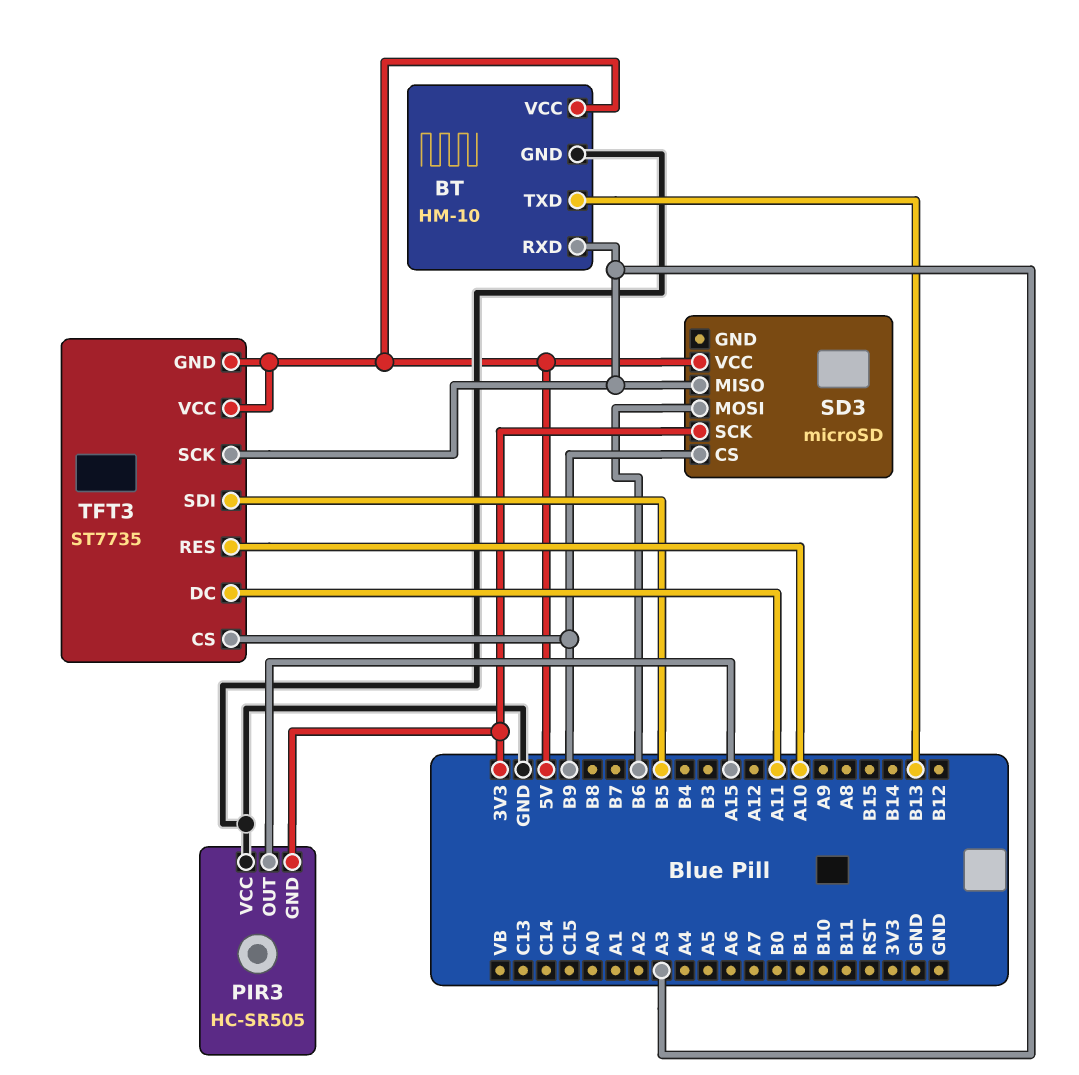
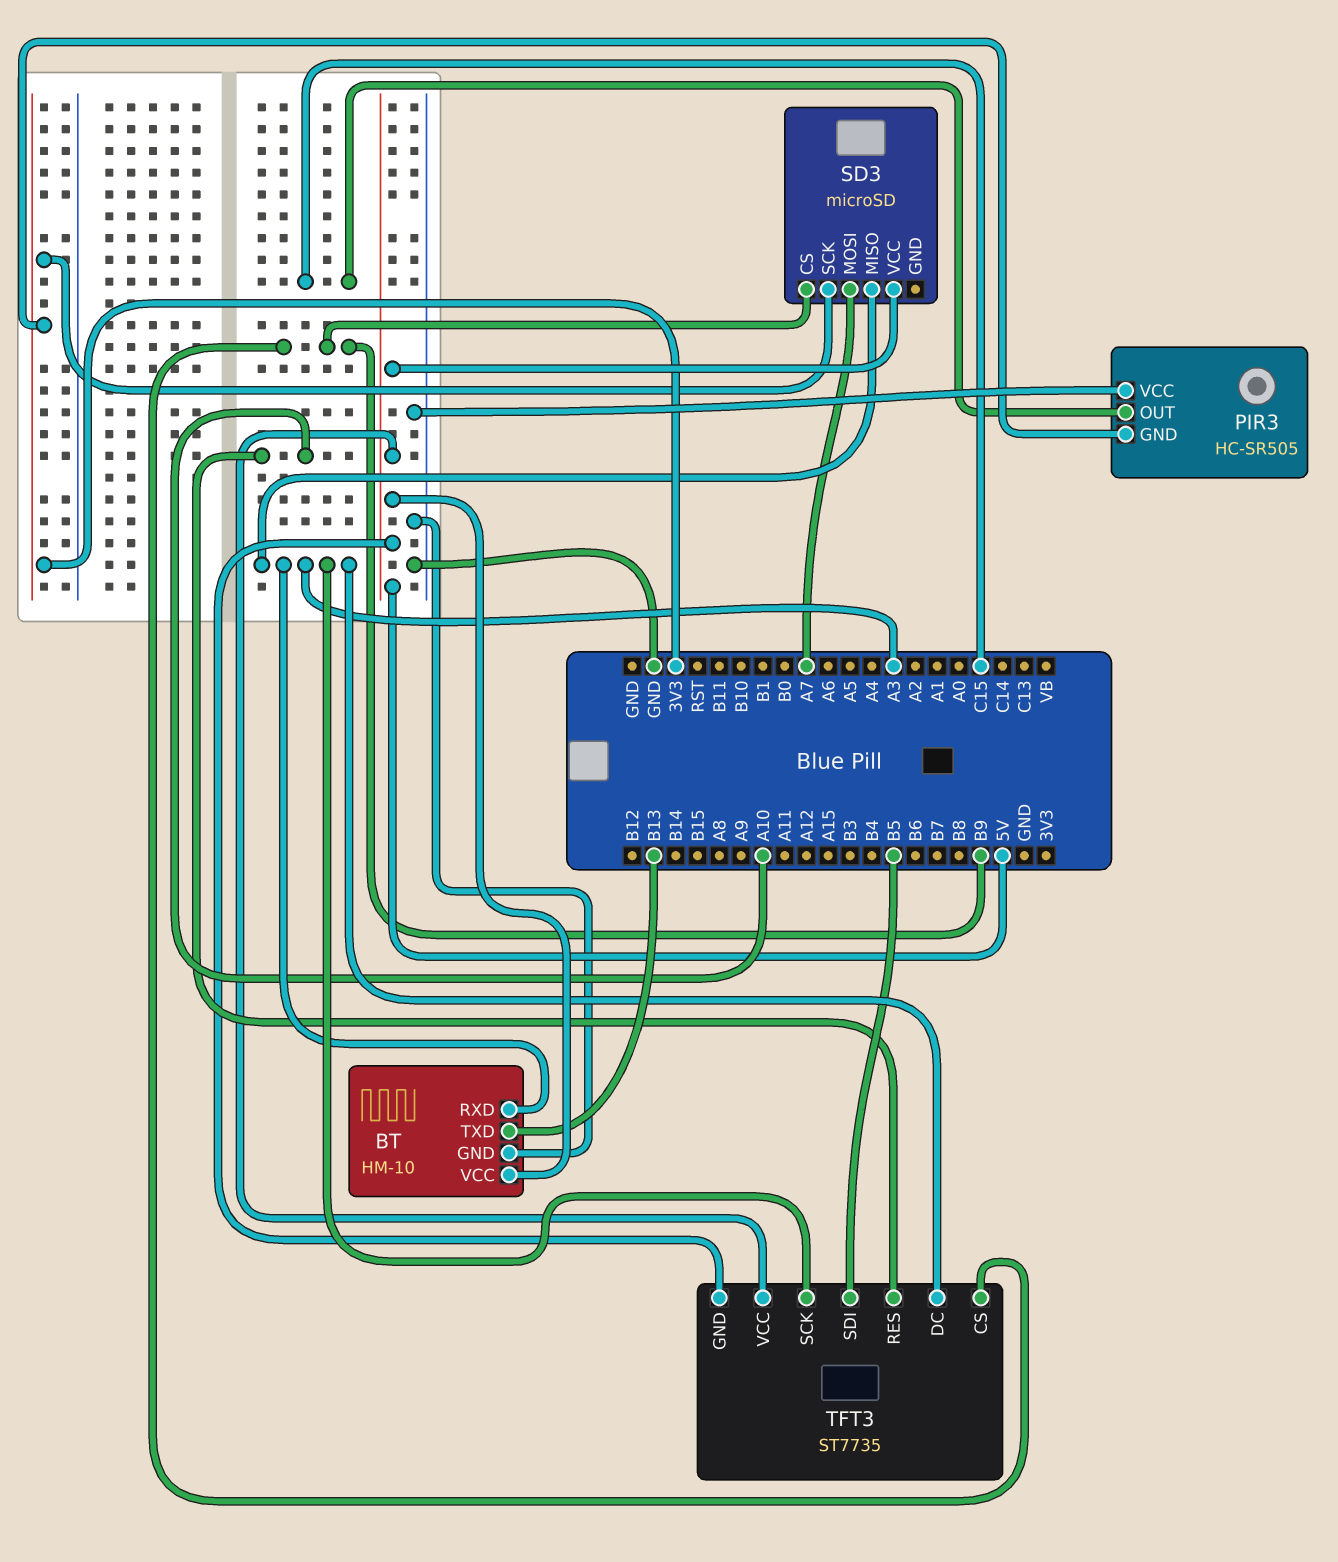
PIR3 pin OUT: A15 -> C15
SD3 pin MOSI: B6 -> A7
TFT3 pin DC: A11 -> A3

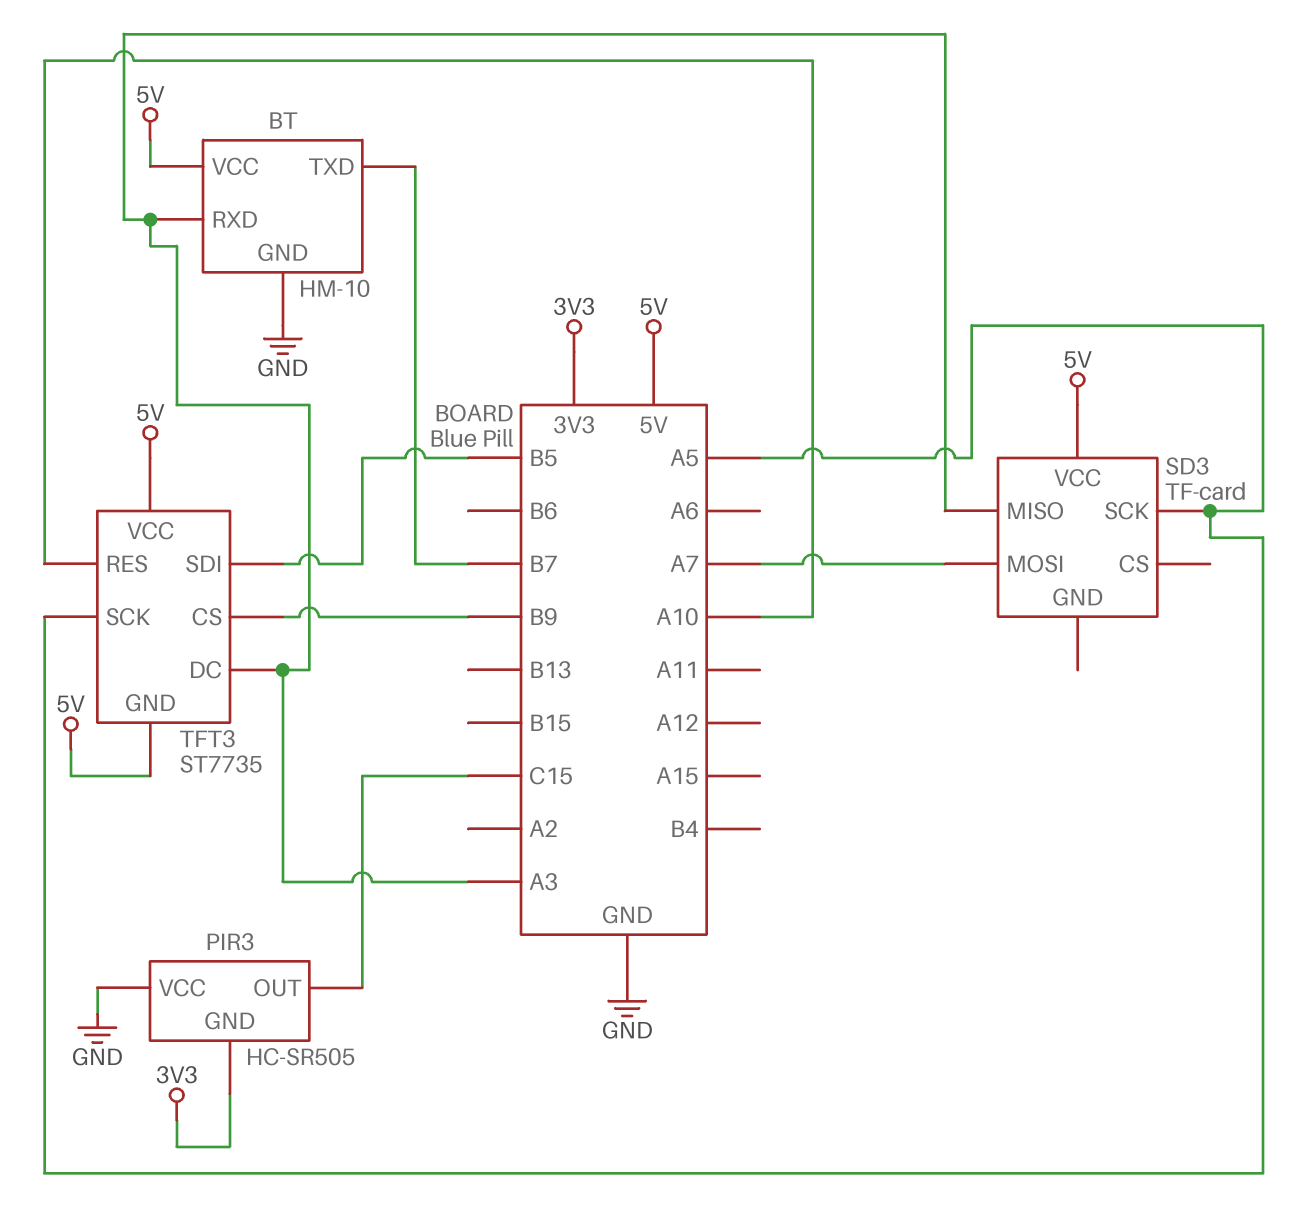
BT pin TXD: B13 -> B7
SD3: microSD -> TF-card
SD3 pin CS: B9 -> none
SD3 pin SCK: 3V3 -> A5
TFT3 pin SCK: A3 -> A5

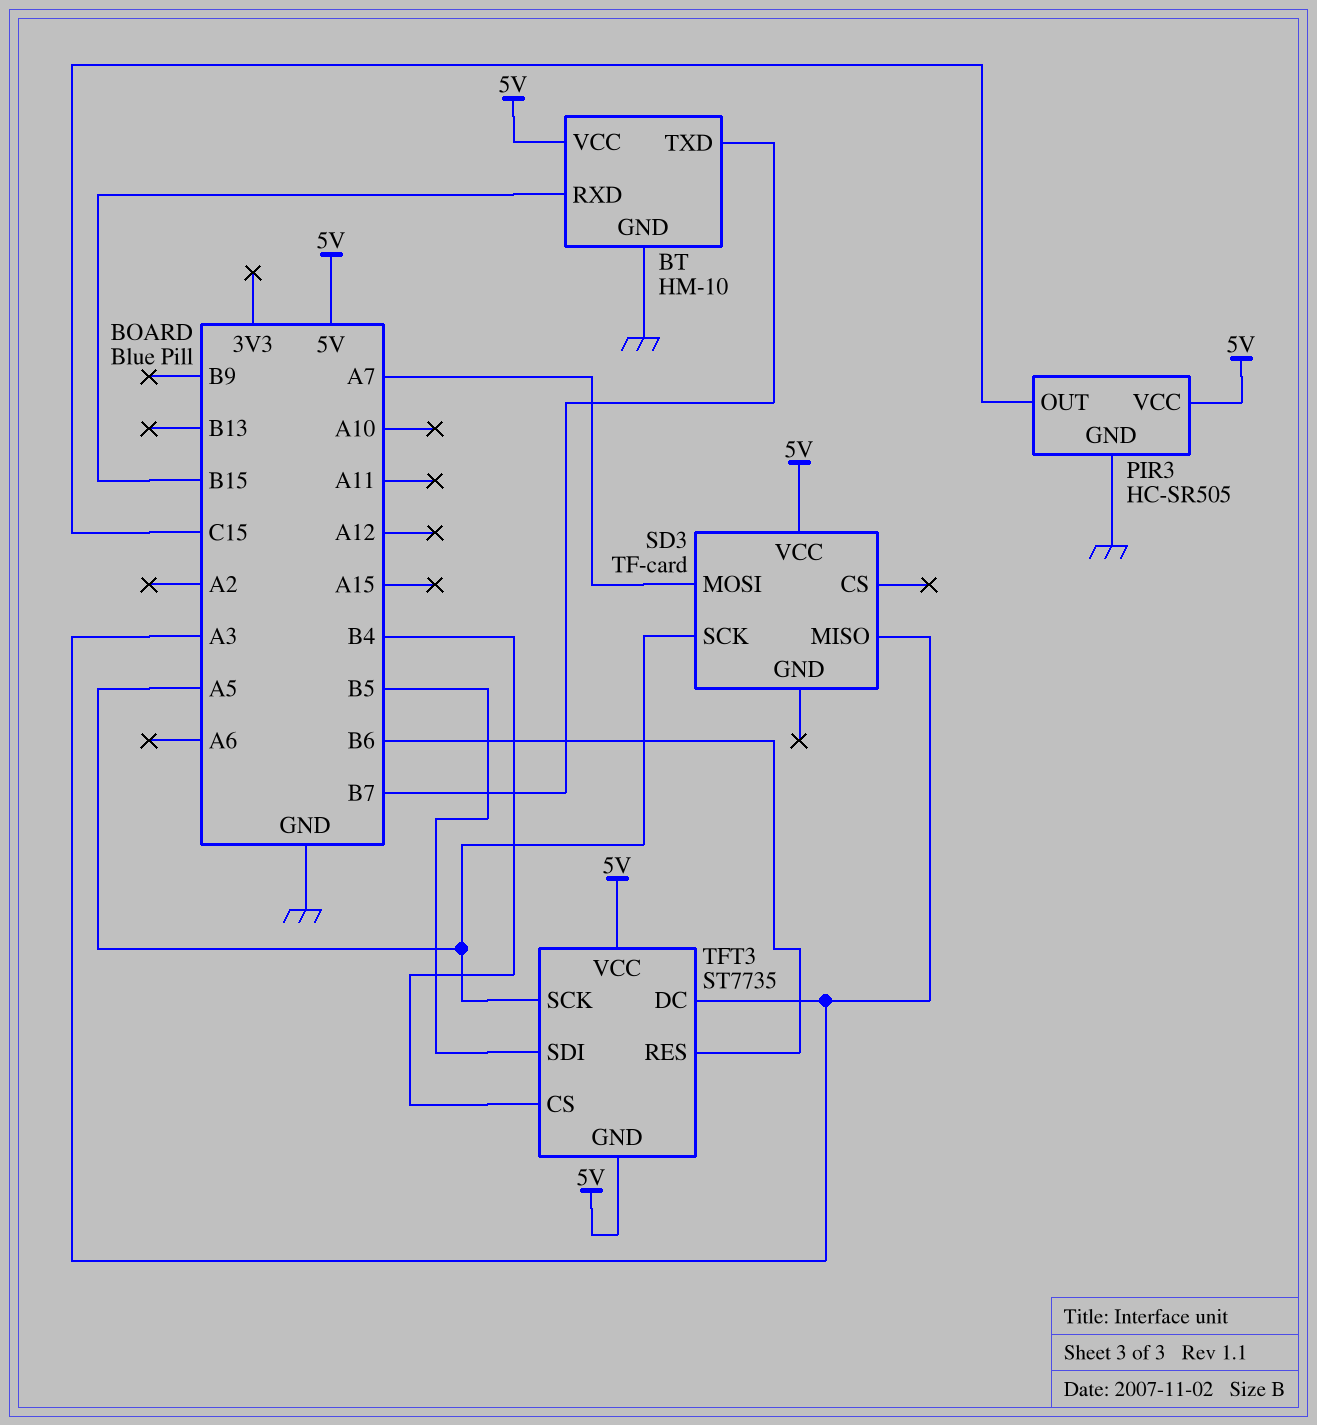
BT pin RXD: A3 -> B15
PIR3 pin GND: 3V3 -> GND
PIR3 pin VCC: GND -> 5V
TFT3 pin CS: B9 -> B4
TFT3 pin RES: A10 -> B6

